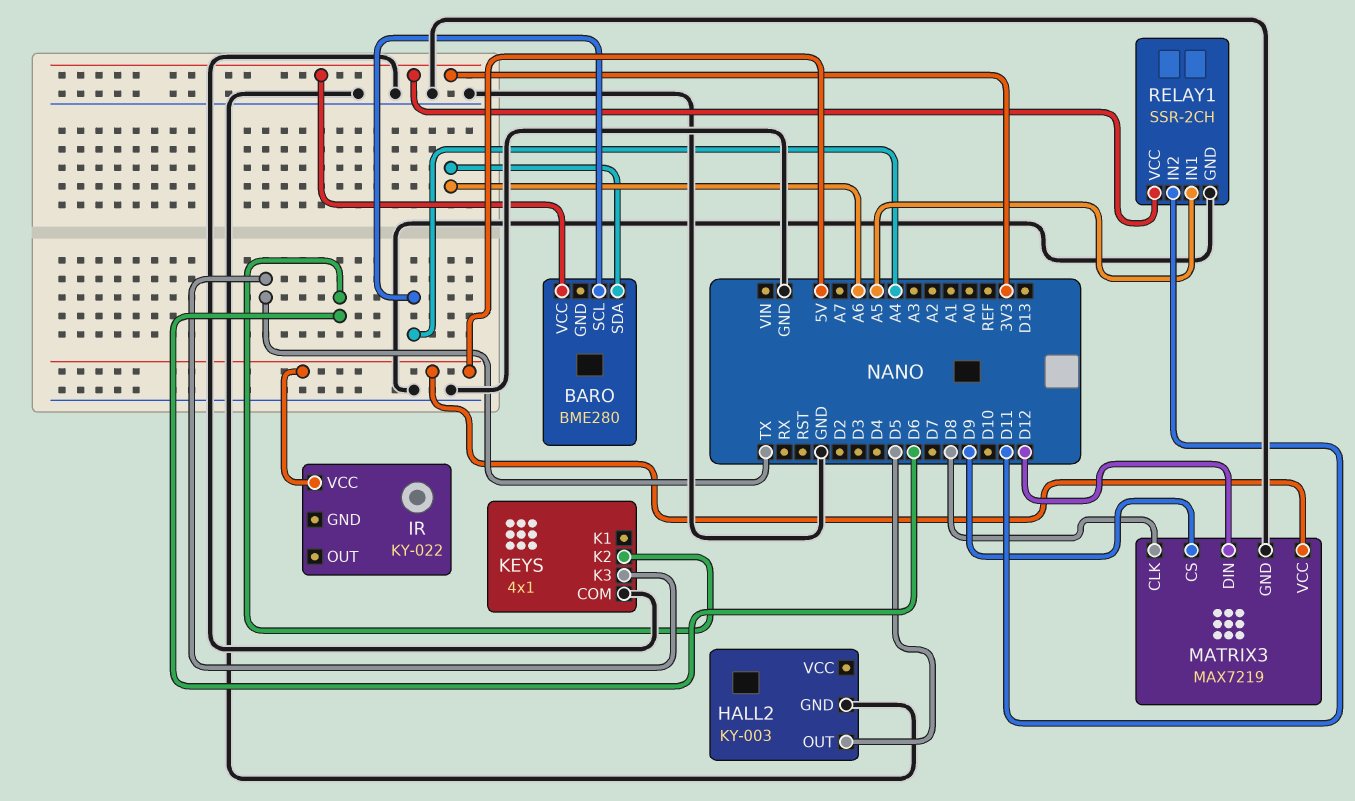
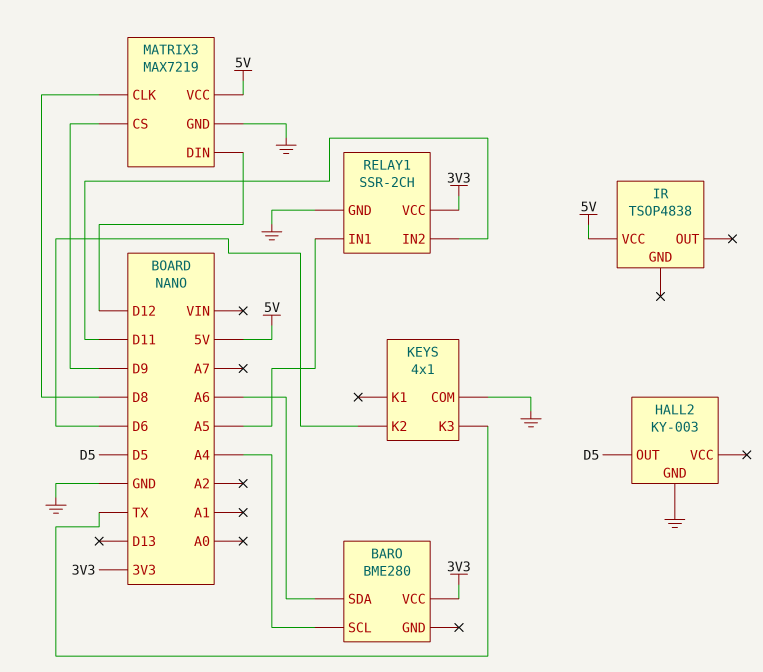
IR: KY-022 -> TSOP4838

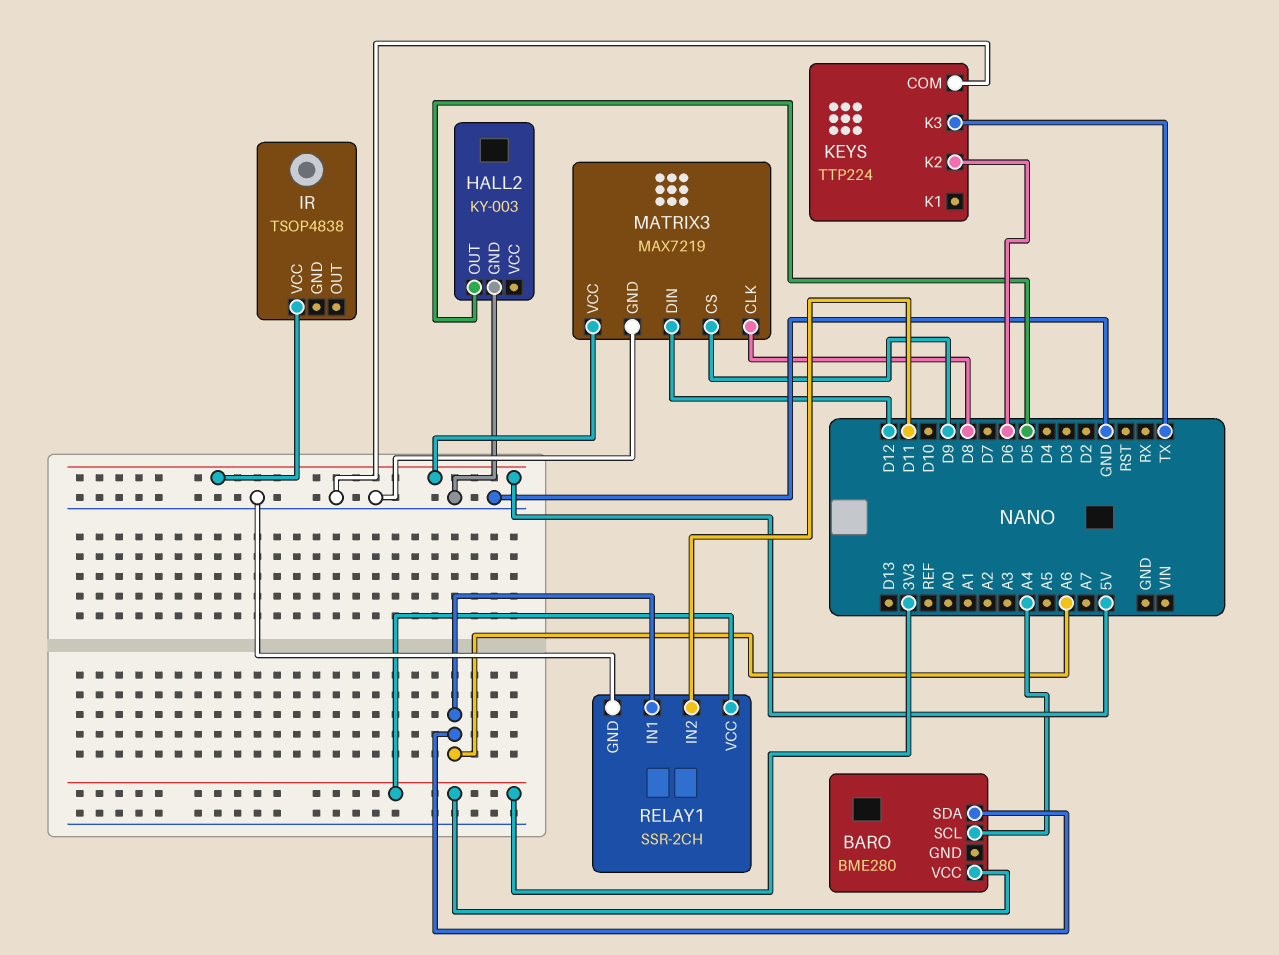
KEYS: 4x1 -> TTP224
RELAY1 pin IN1: A5 -> A6

